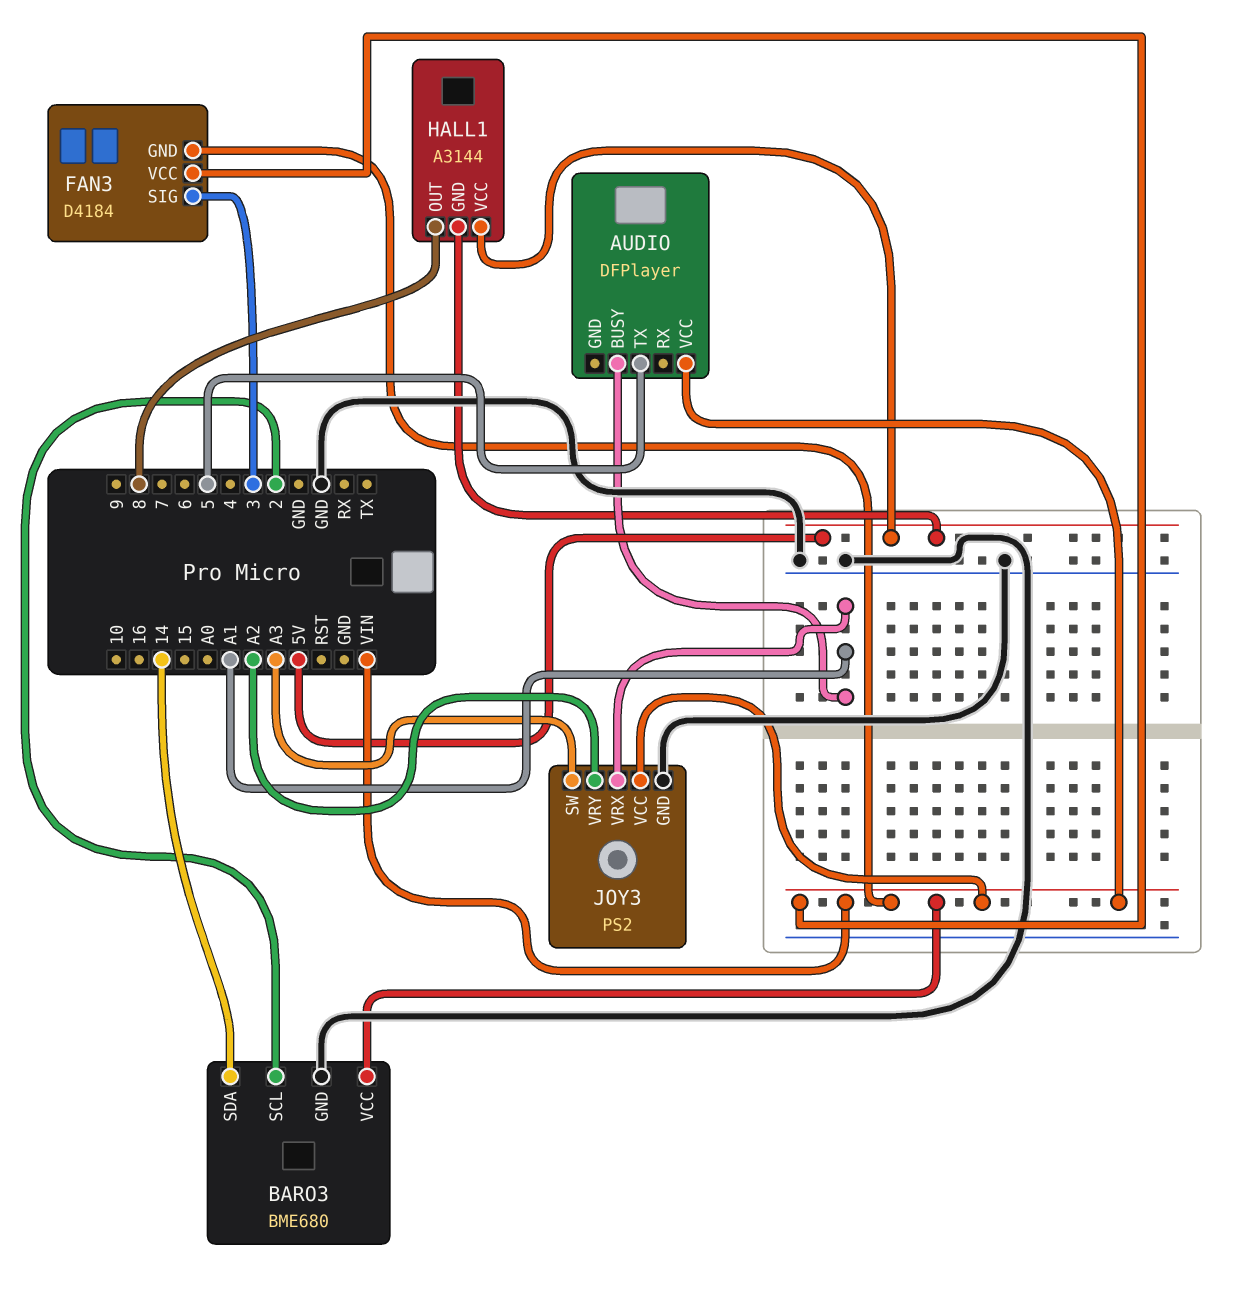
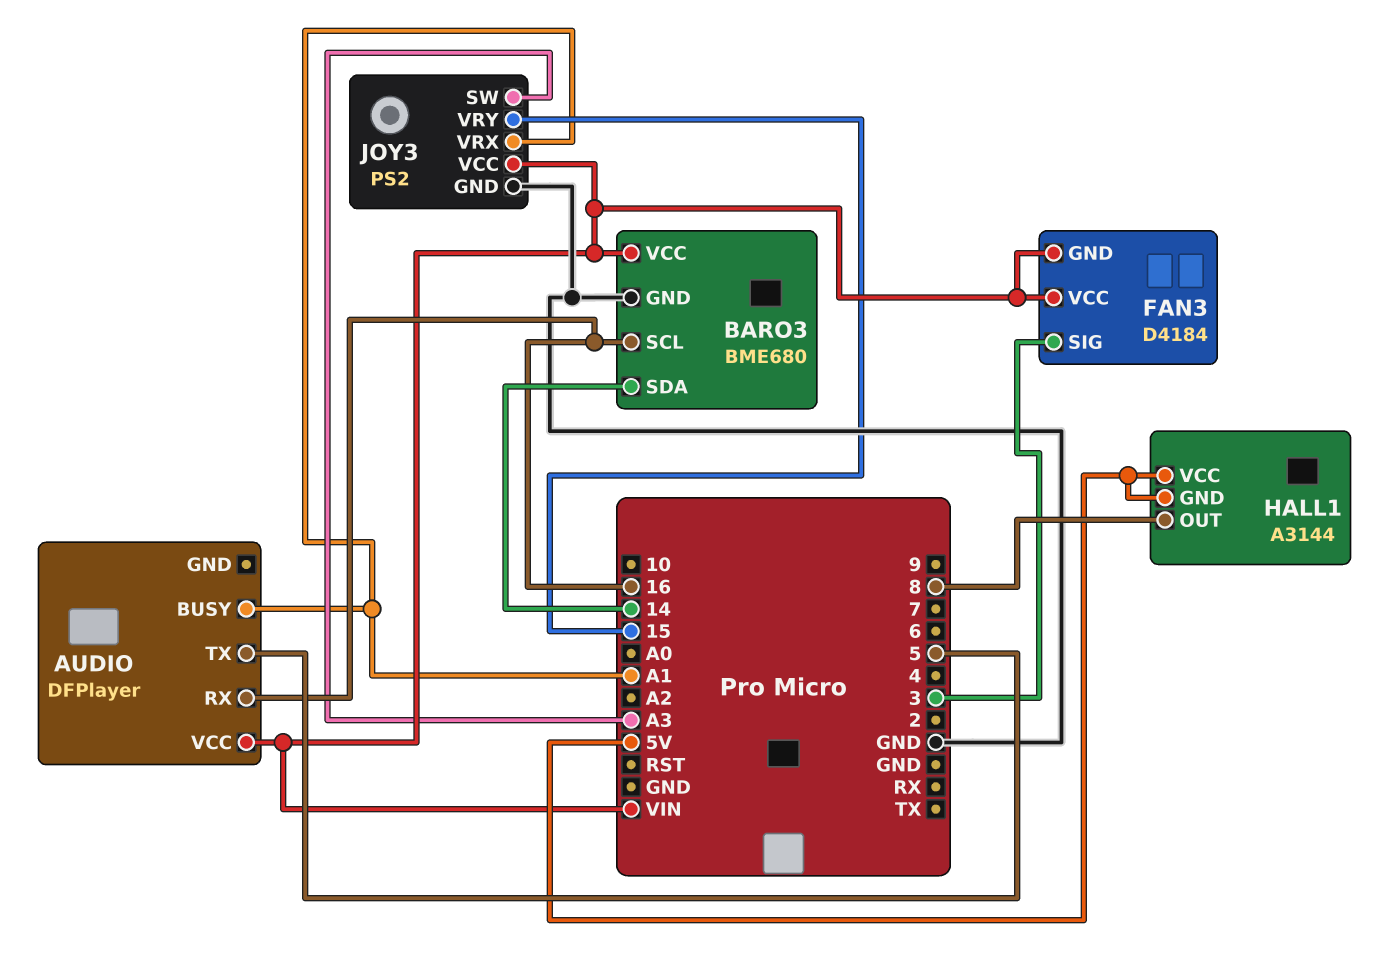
AUDIO pin RX: none -> 16
BARO3 pin SCL: 2 -> 16
JOY3 pin VRY: A2 -> 15

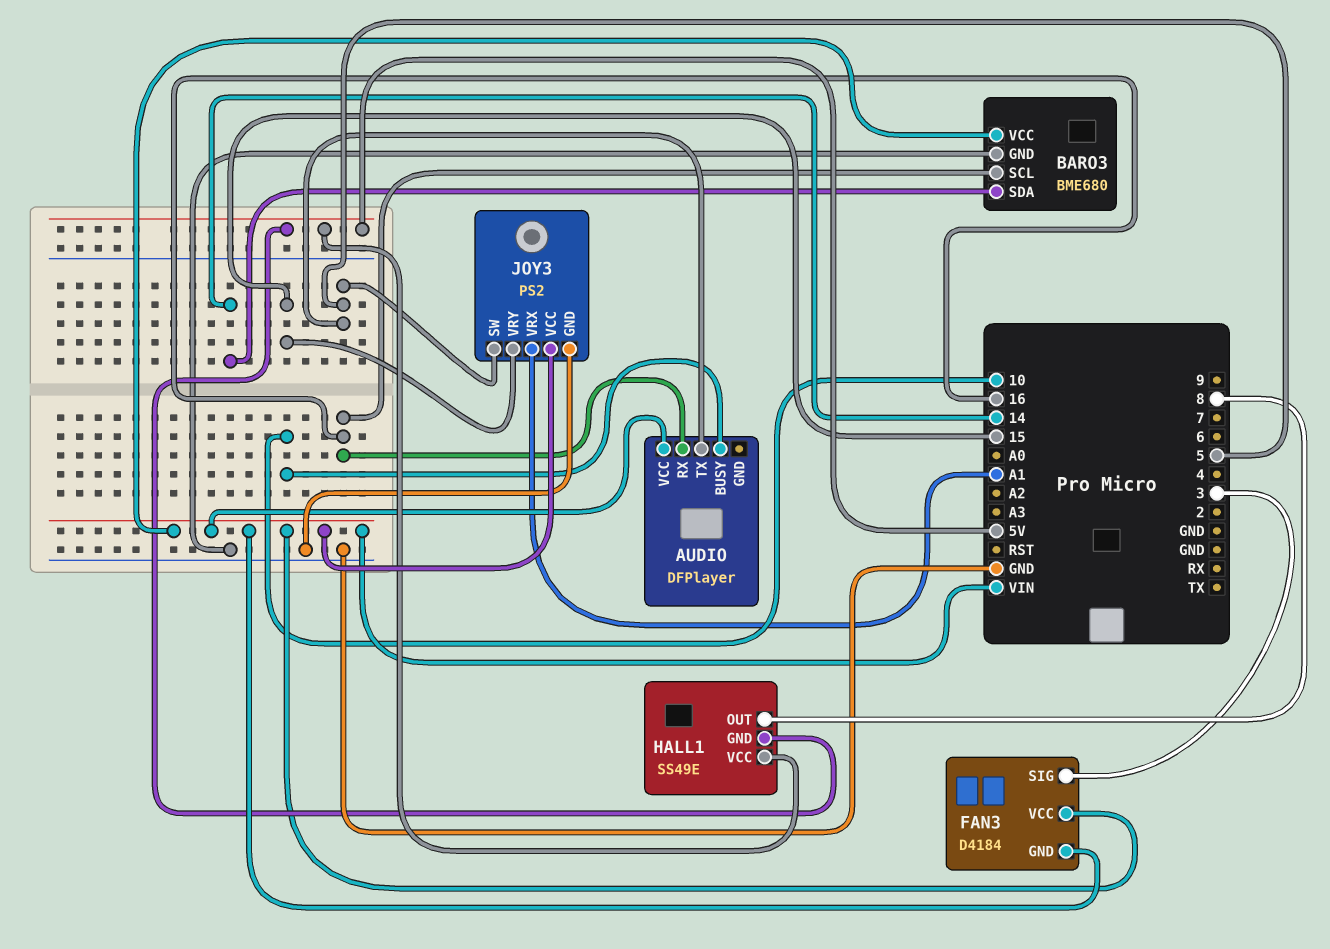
AUDIO pin BUSY: A1 -> 10
HALL1: A3144 -> SS49E
JOY3 pin SW: A3 -> 5

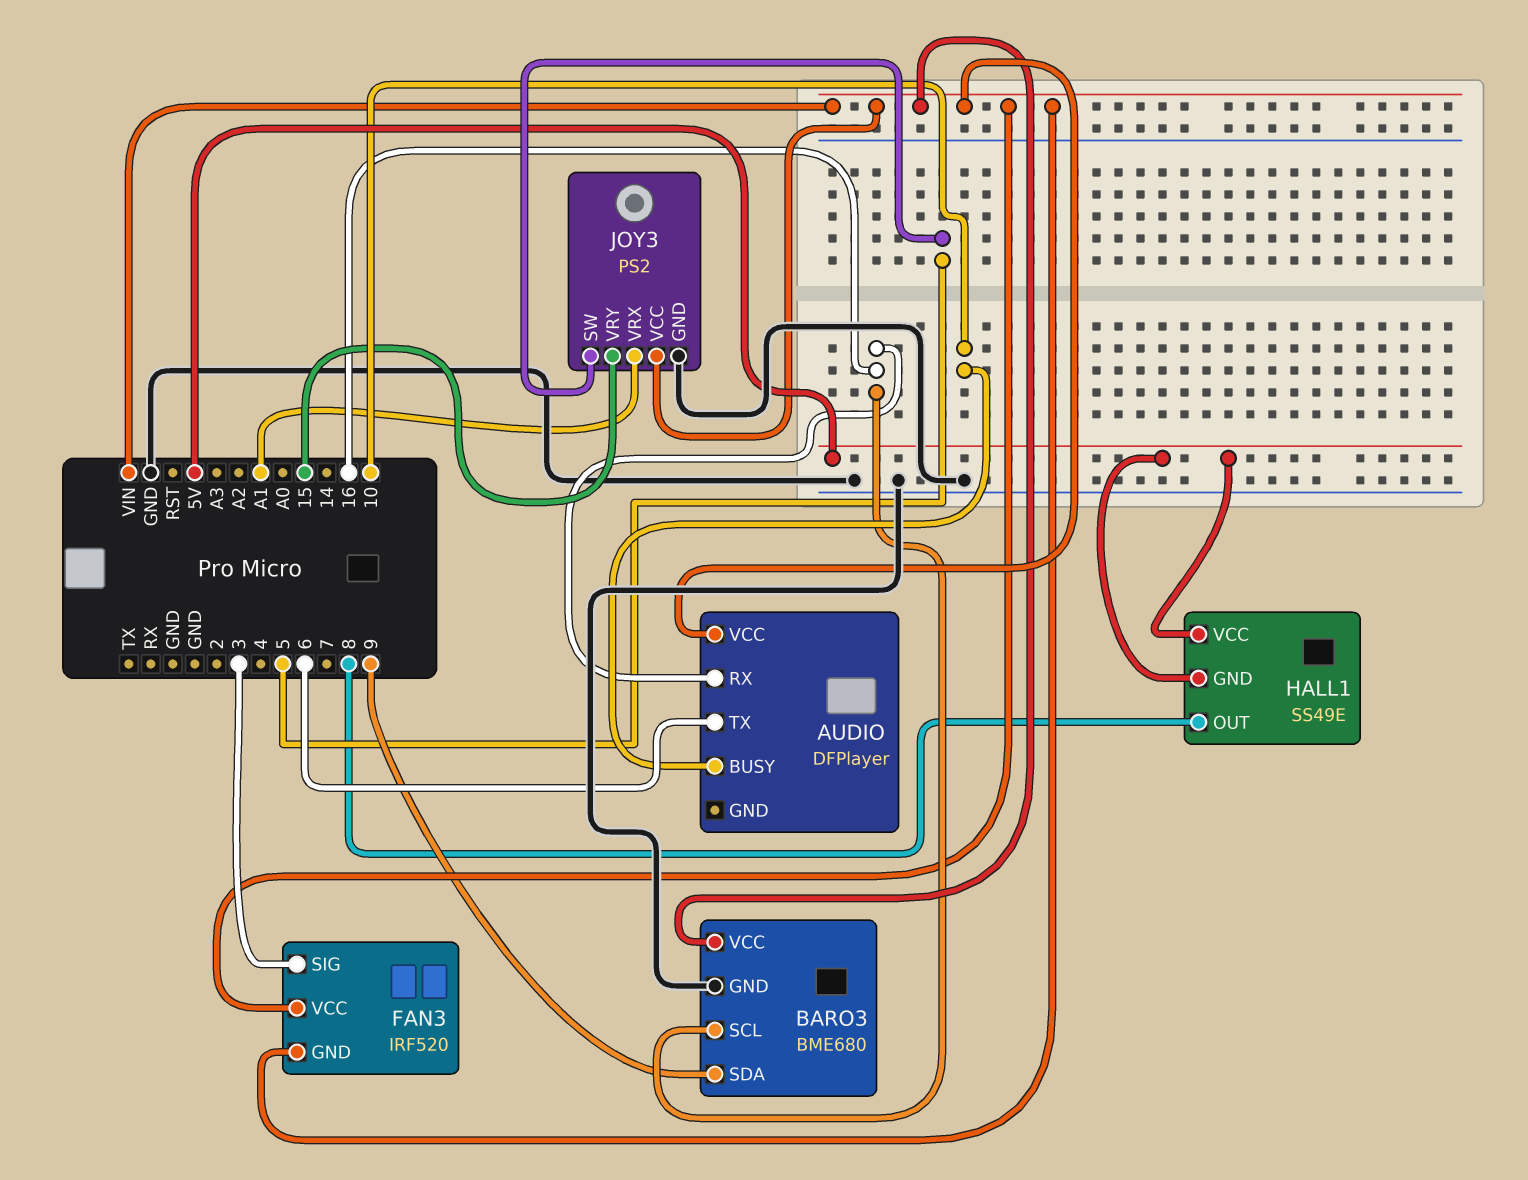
AUDIO pin TX: 5 -> 6
BARO3 pin SDA: 14 -> 9
FAN3: D4184 -> IRF520

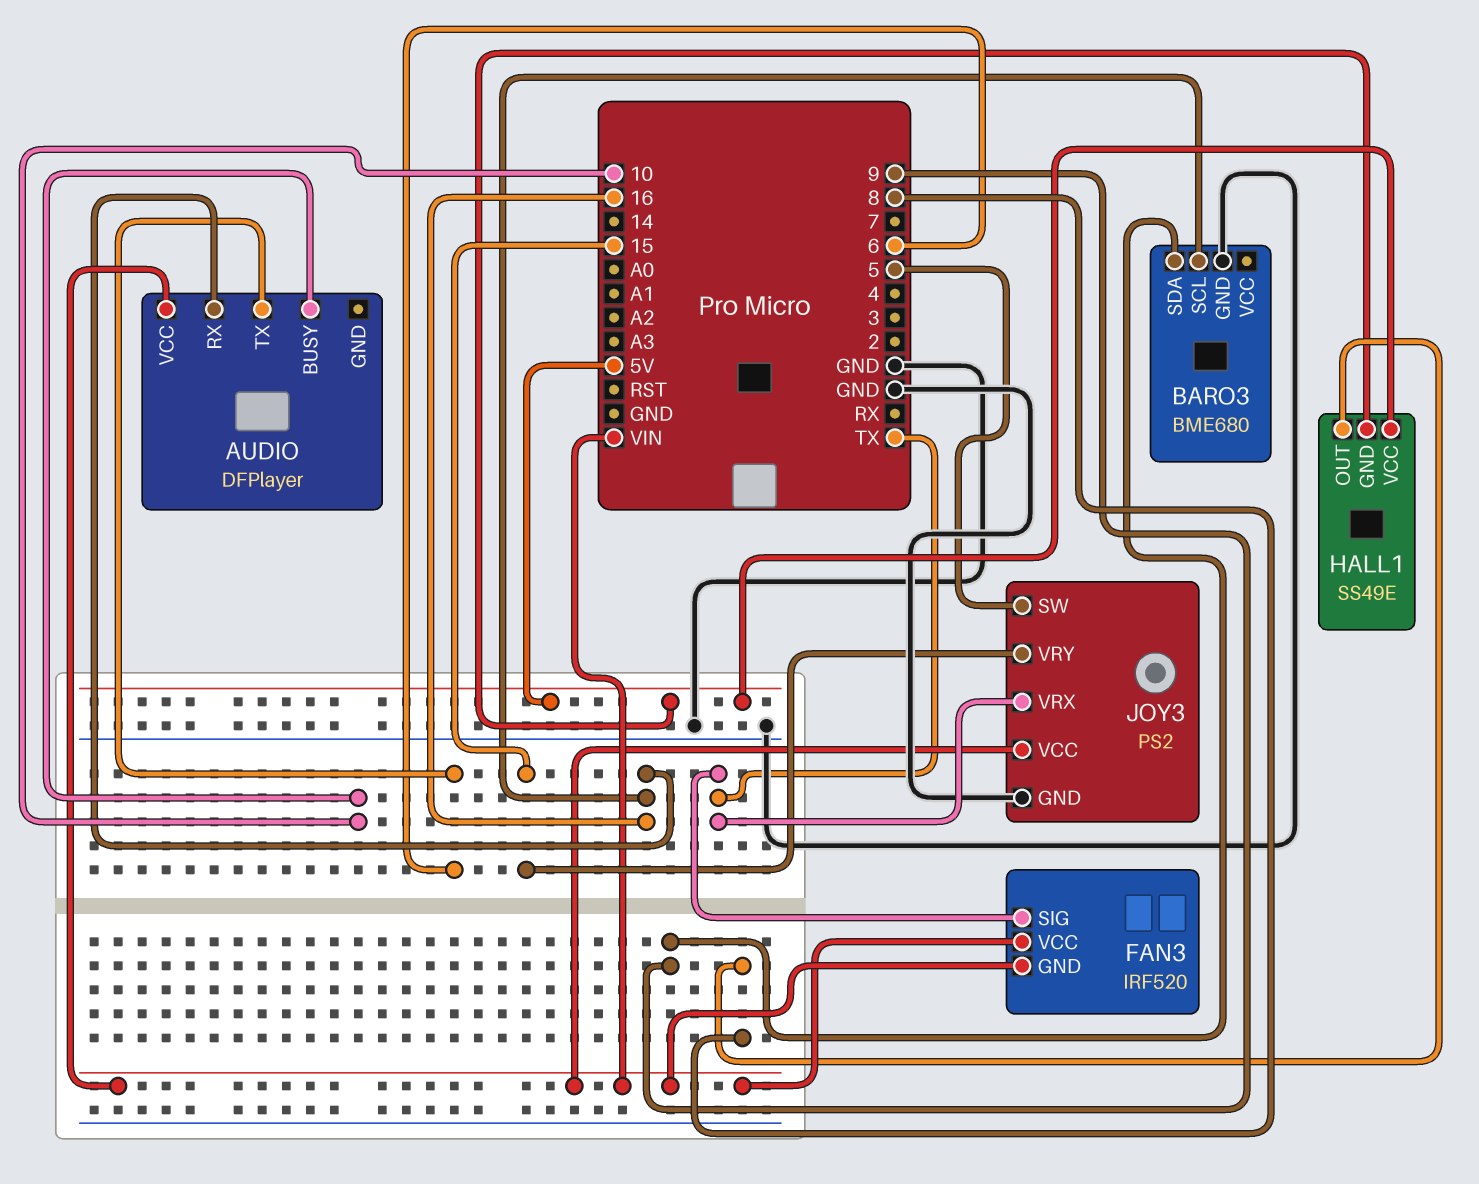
BARO3 pin VCC: VIN -> none
FAN3 pin SIG: 3 -> TX
JOY3 pin VRX: A1 -> TX

